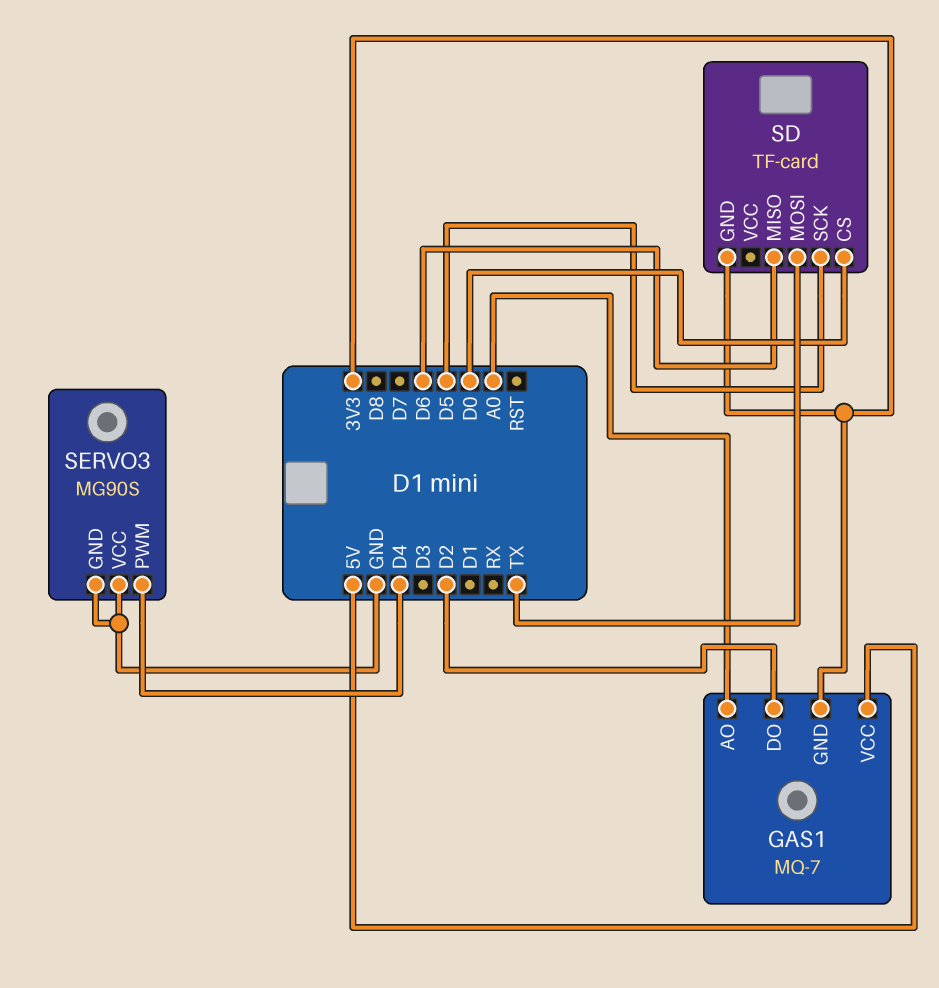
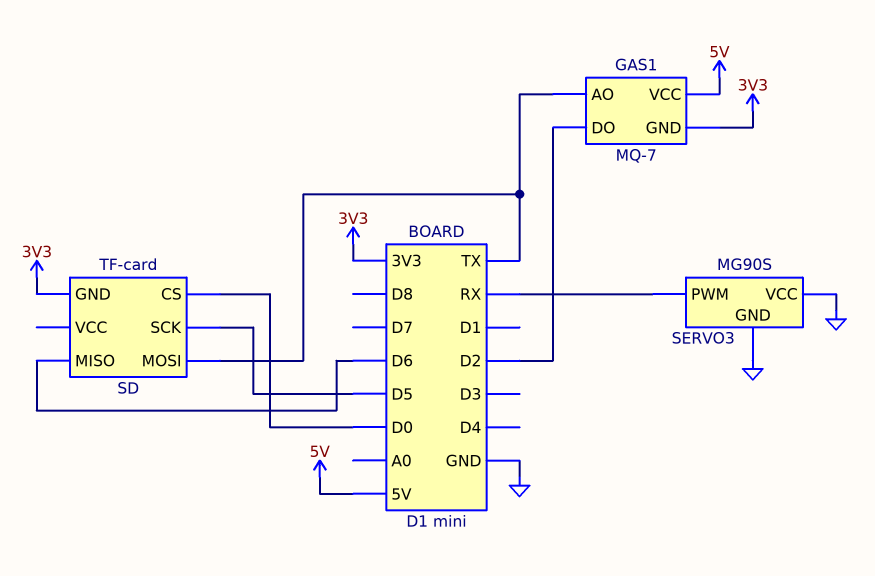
GAS1 pin AO: A0 -> TX
SERVO3 pin PWM: D4 -> RX

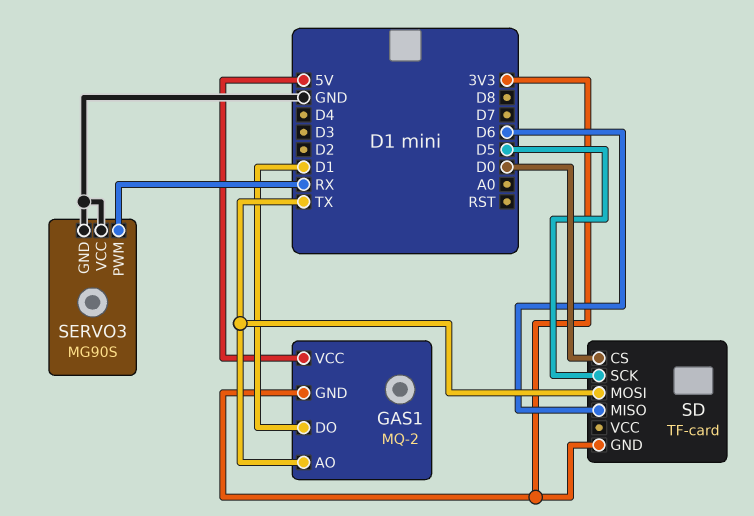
GAS1: MQ-7 -> MQ-2
GAS1 pin DO: D2 -> D1

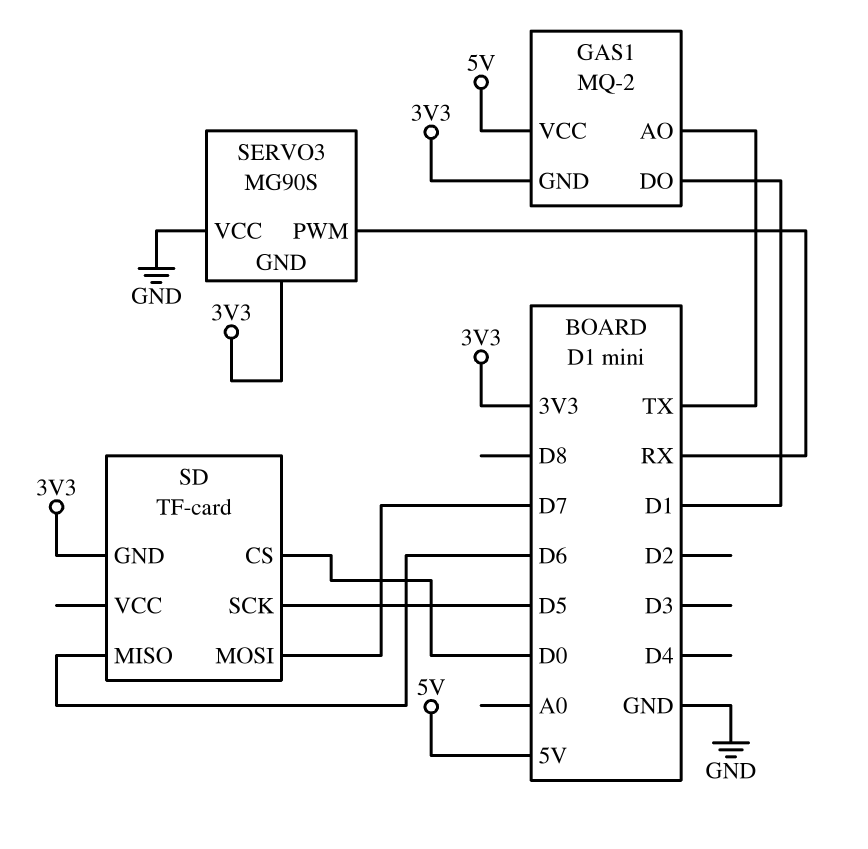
SD pin MOSI: TX -> D7
SERVO3 pin GND: GND -> 3V3

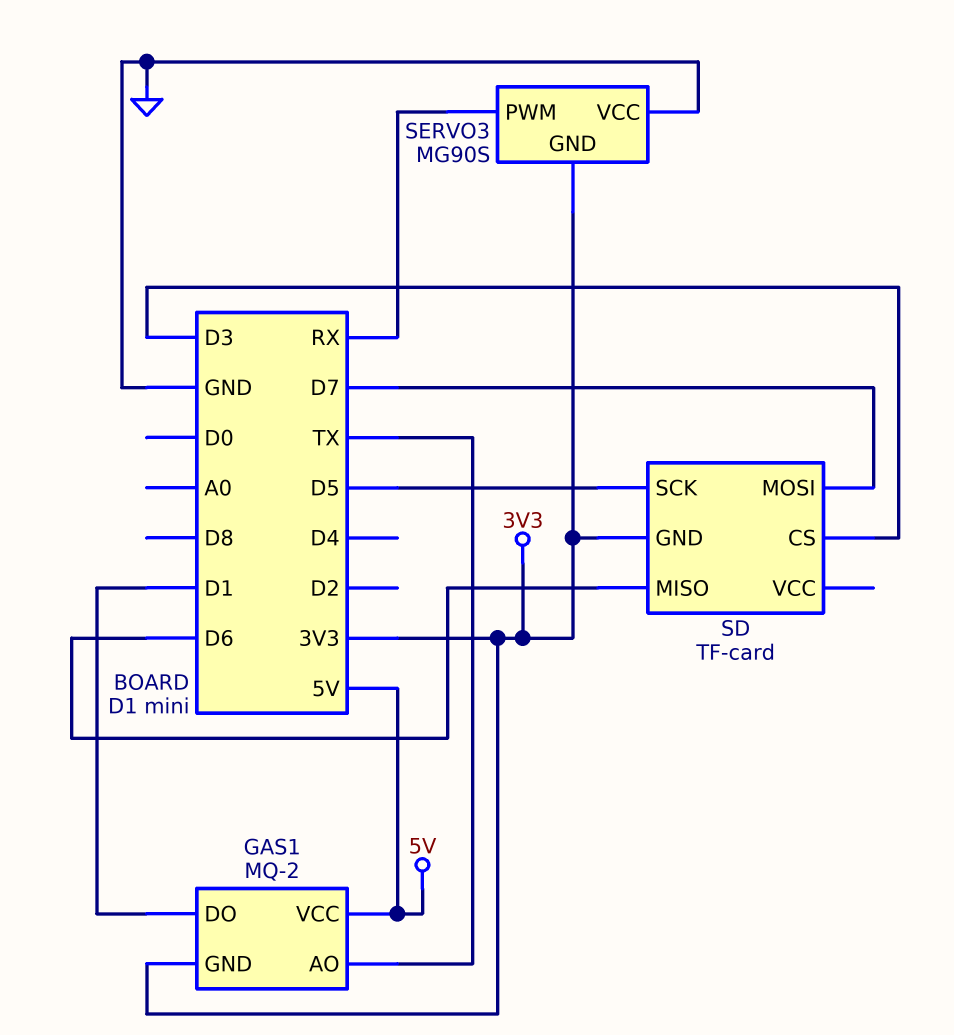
SD pin CS: D0 -> D3

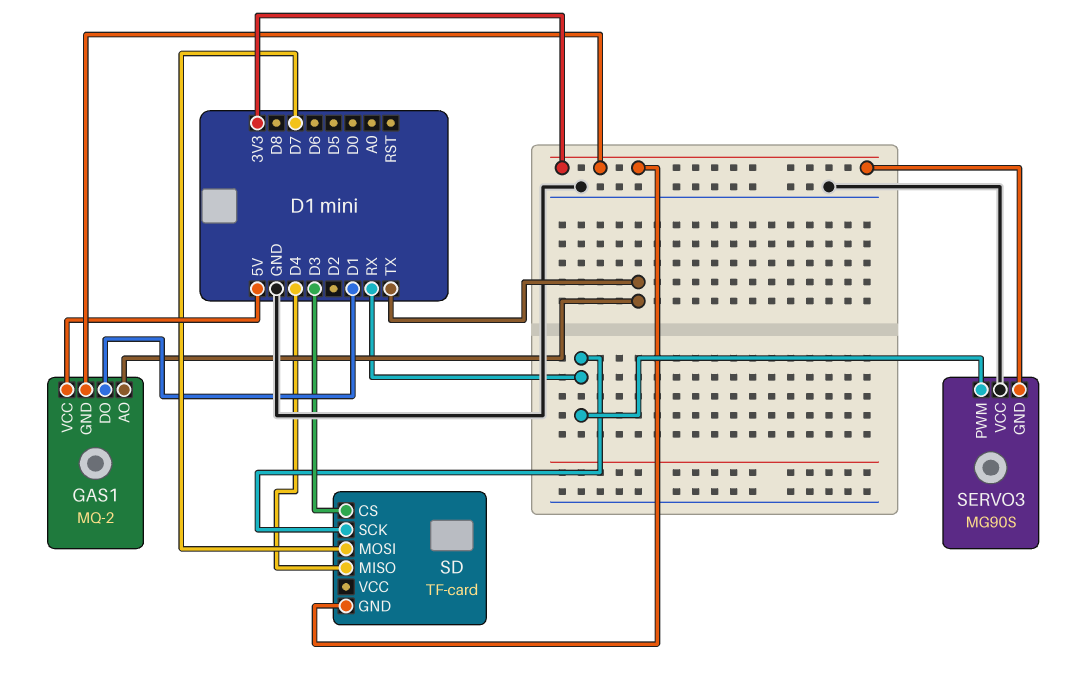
SD pin MISO: D6 -> D4
SD pin SCK: D5 -> RX

